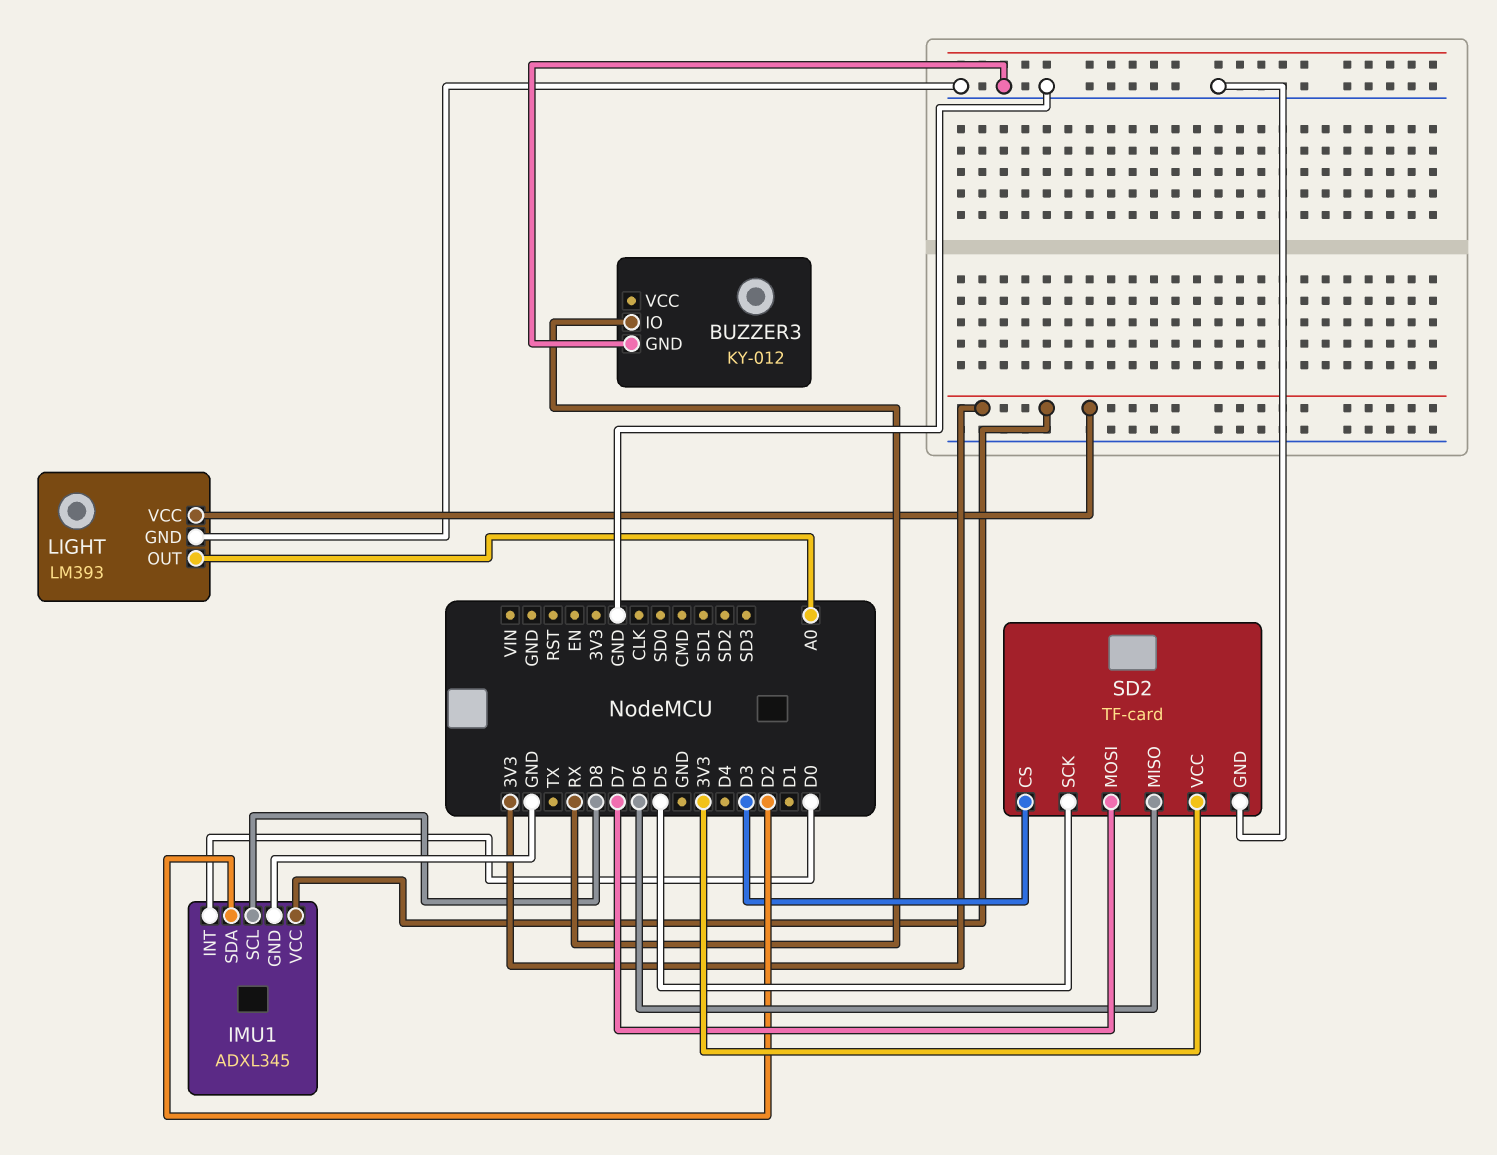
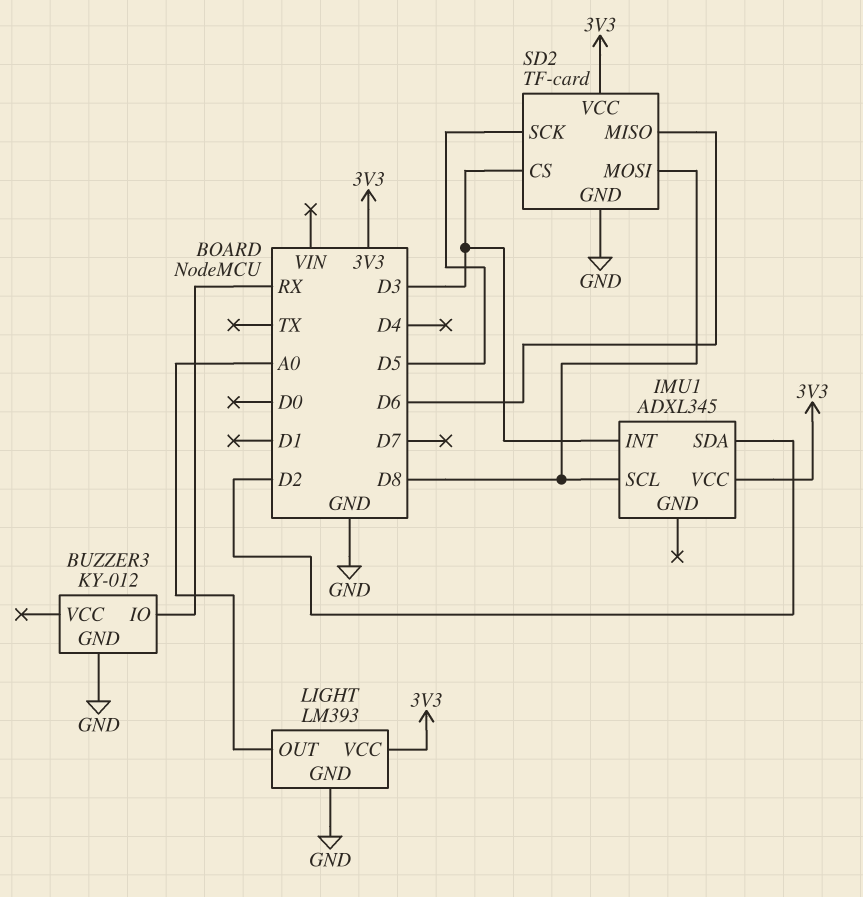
IMU1 pin GND: GND -> none
IMU1 pin INT: D0 -> D3
SD2 pin MOSI: D7 -> D8

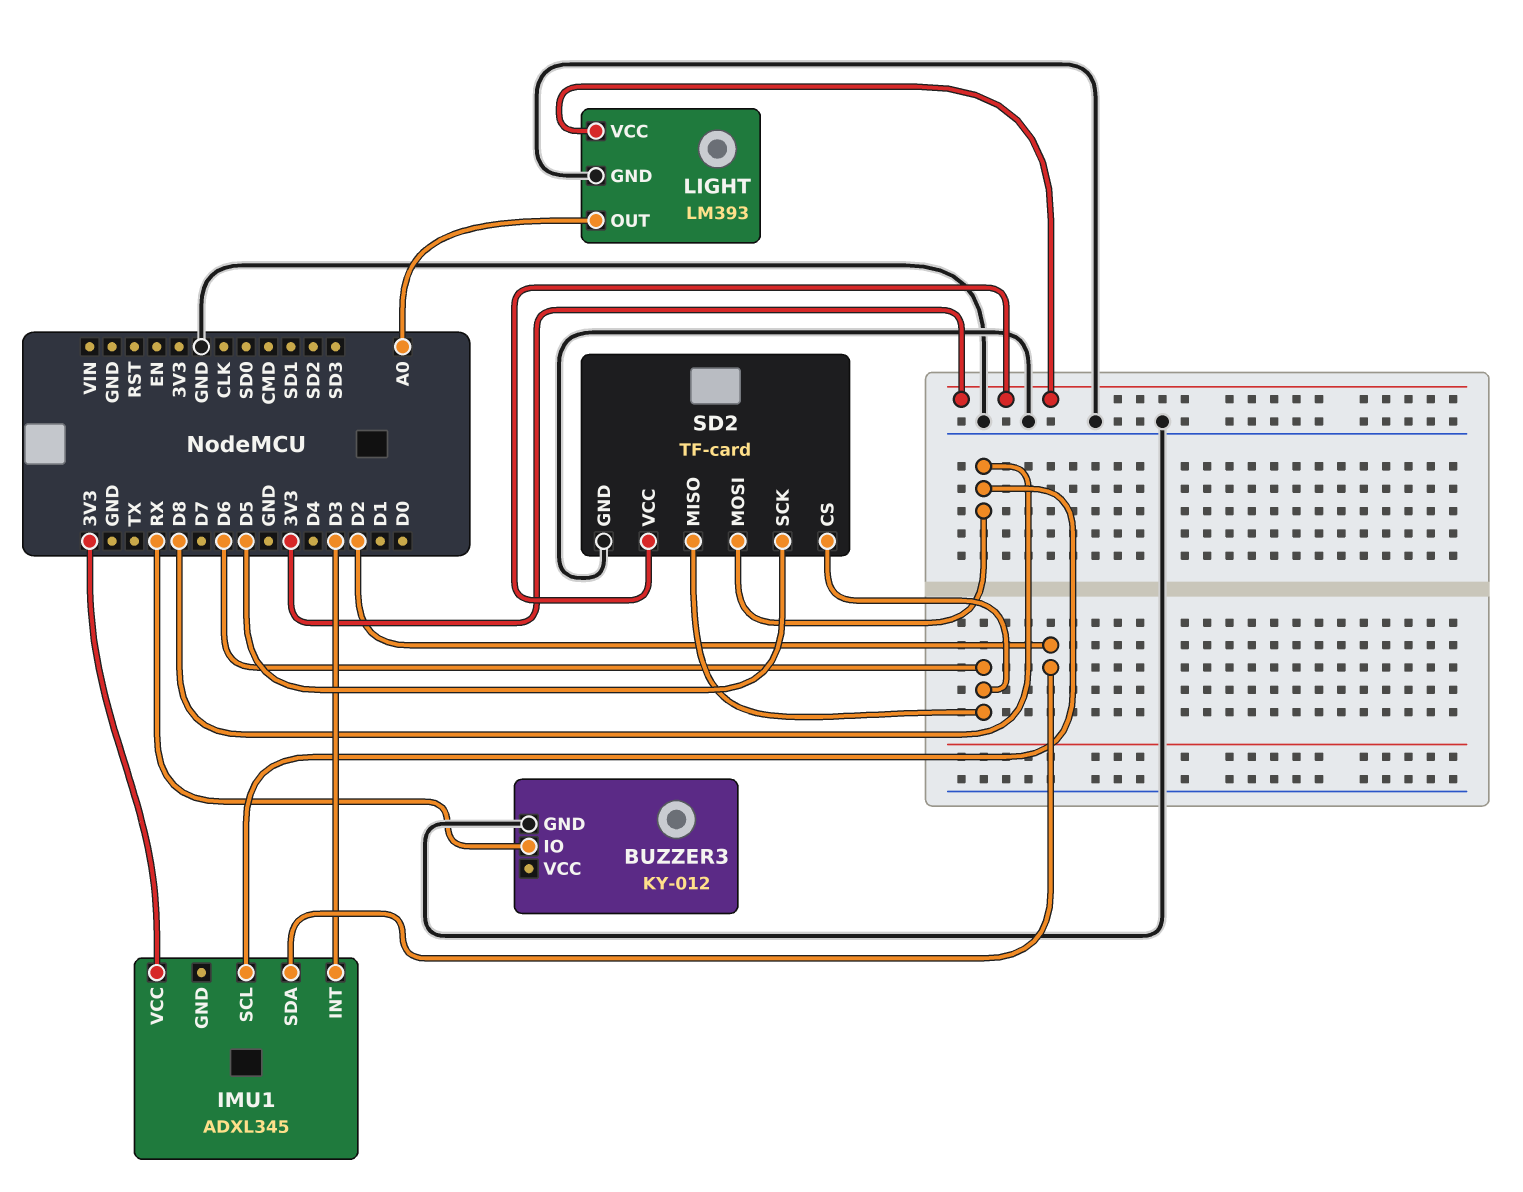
SD2 pin CS: D3 -> D6

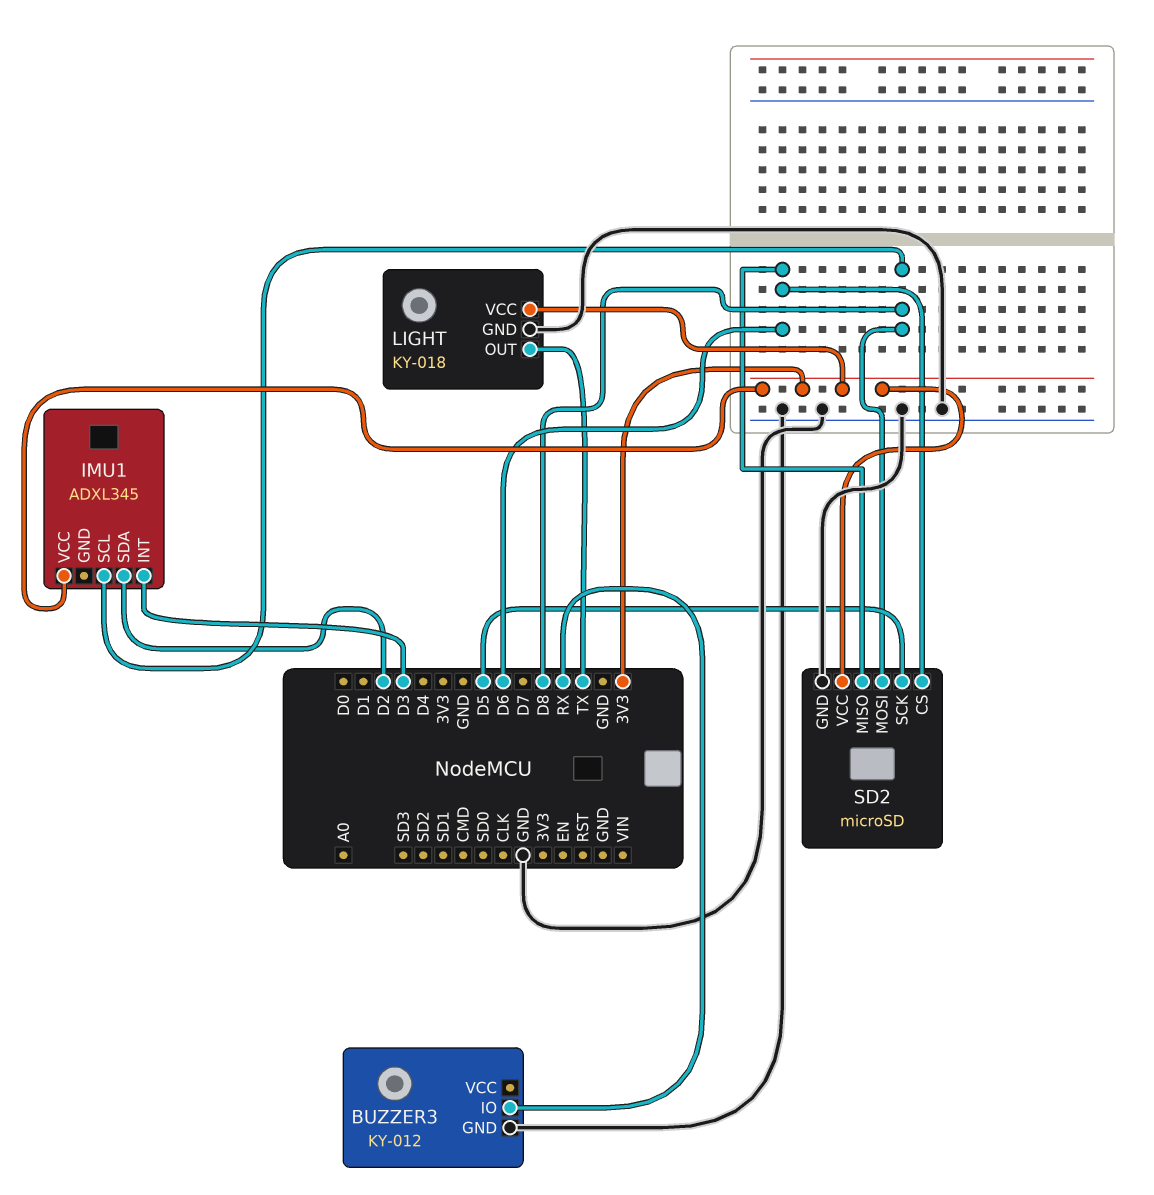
LIGHT: LM393 -> KY-018
LIGHT pin OUT: A0 -> TX
SD2: TF-card -> microSD

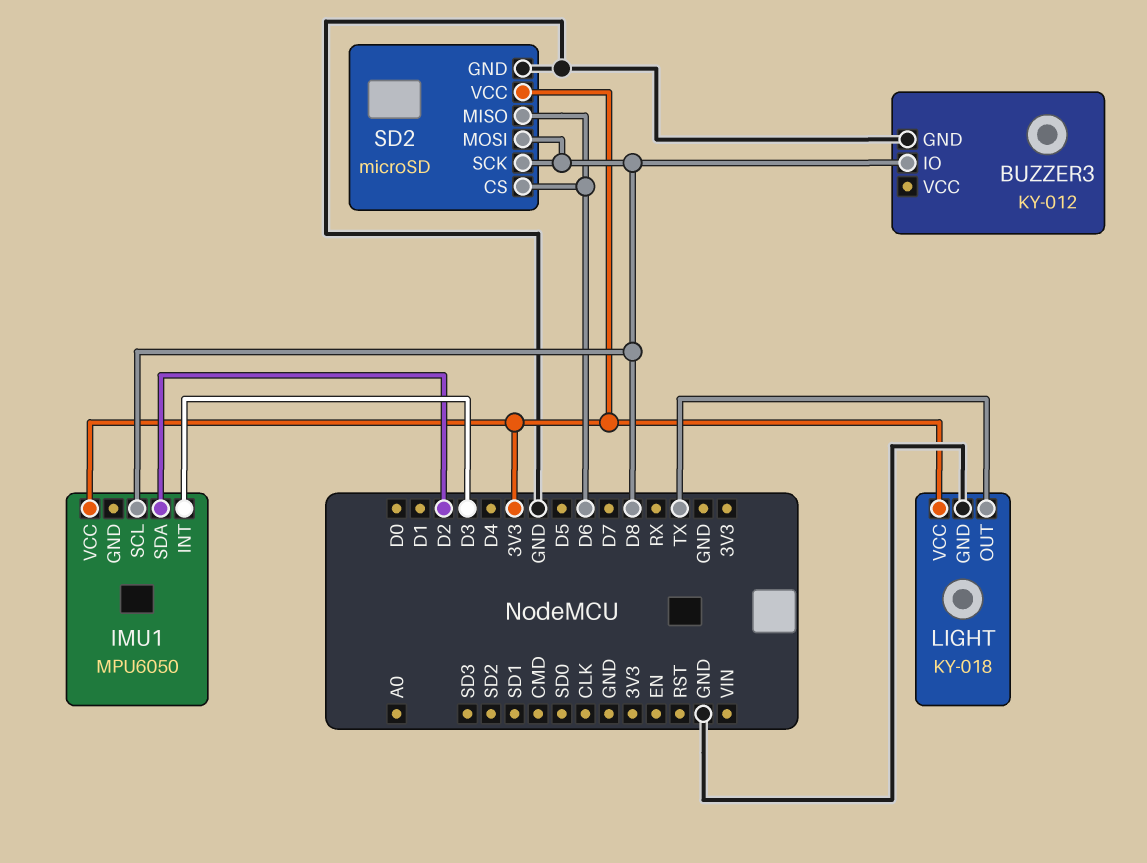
BUZZER3 pin IO: RX -> D8
IMU1: ADXL345 -> MPU6050
SD2 pin SCK: D5 -> D8

